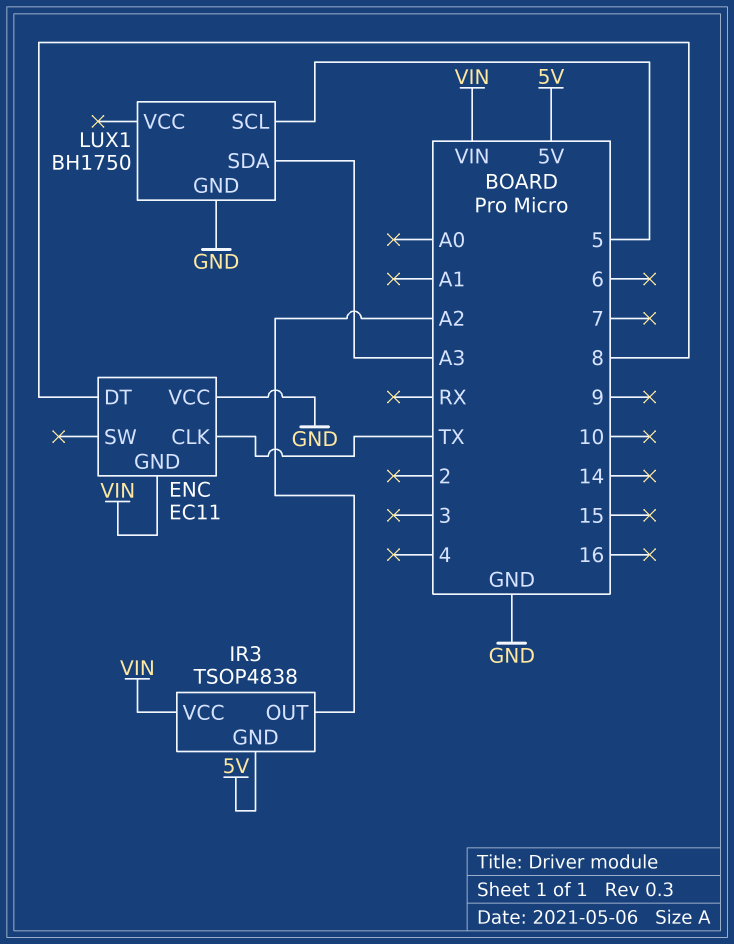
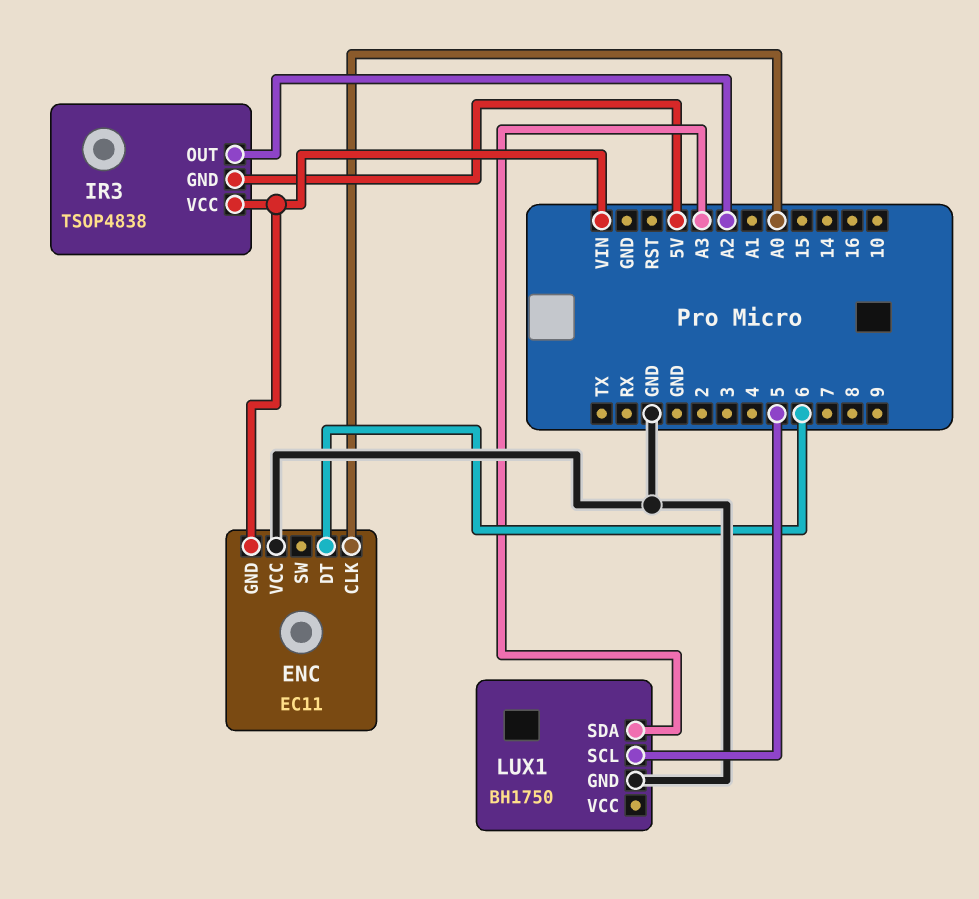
ENC pin CLK: TX -> A0
ENC pin DT: 8 -> 6

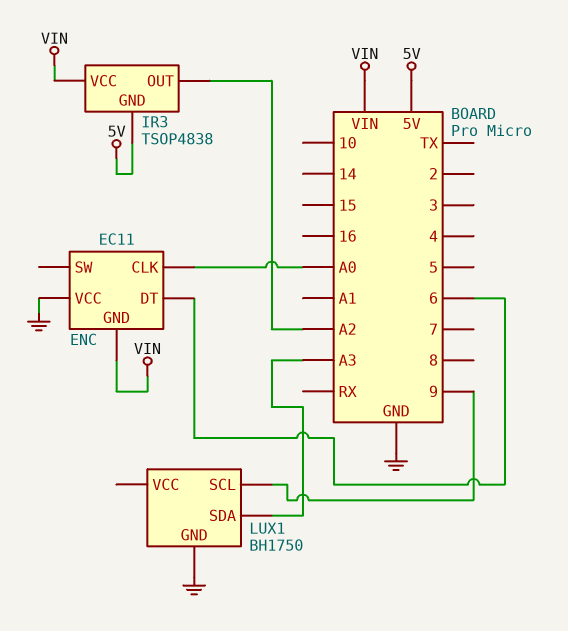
LUX1 pin SCL: 5 -> 9

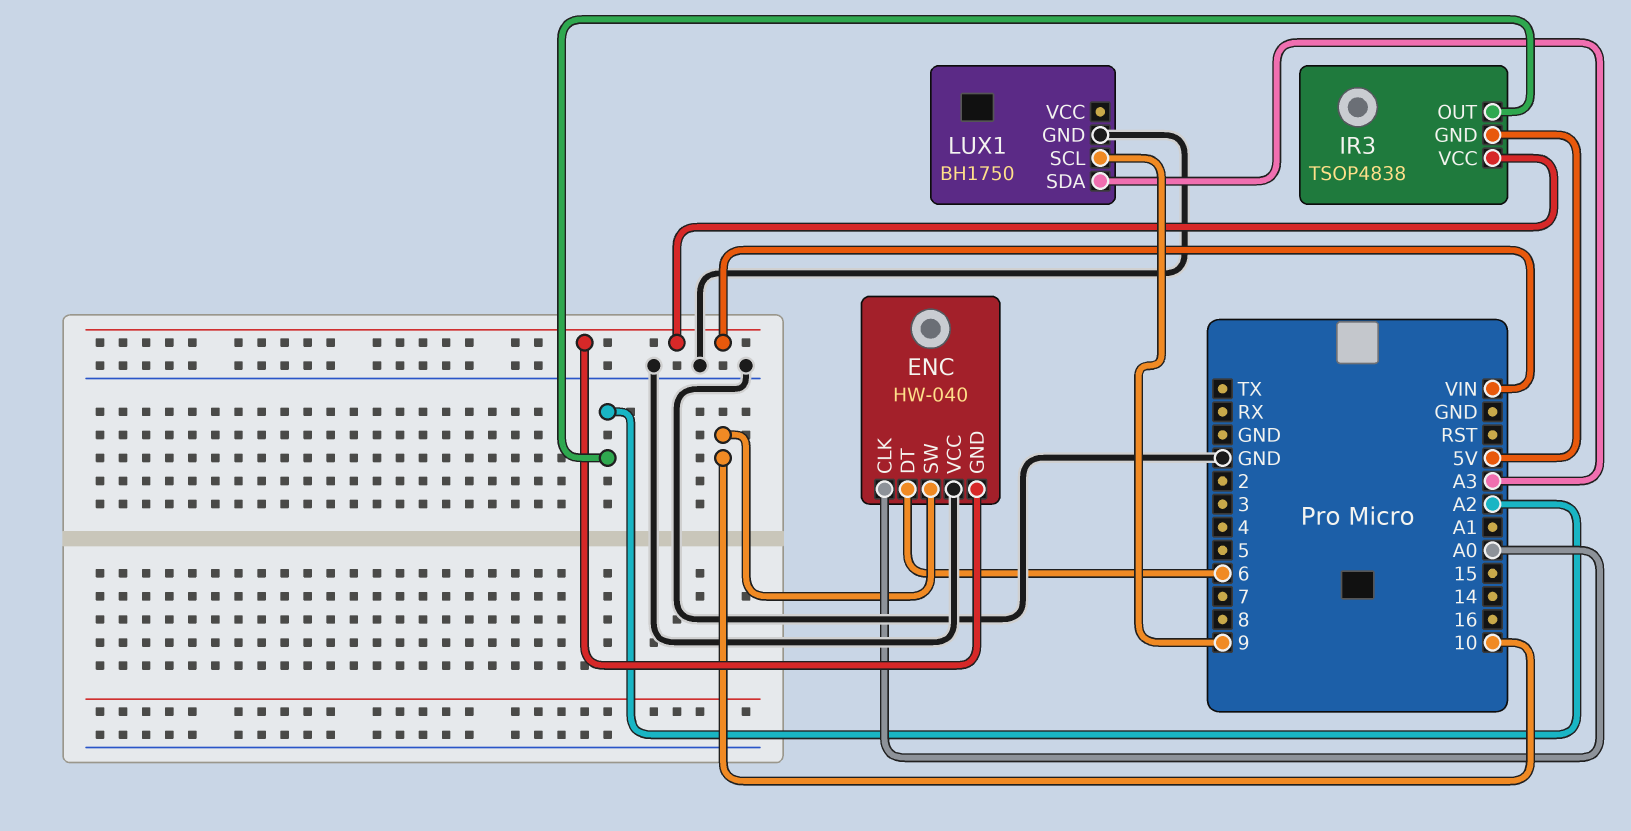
ENC: EC11 -> HW-040
ENC pin SW: none -> 10

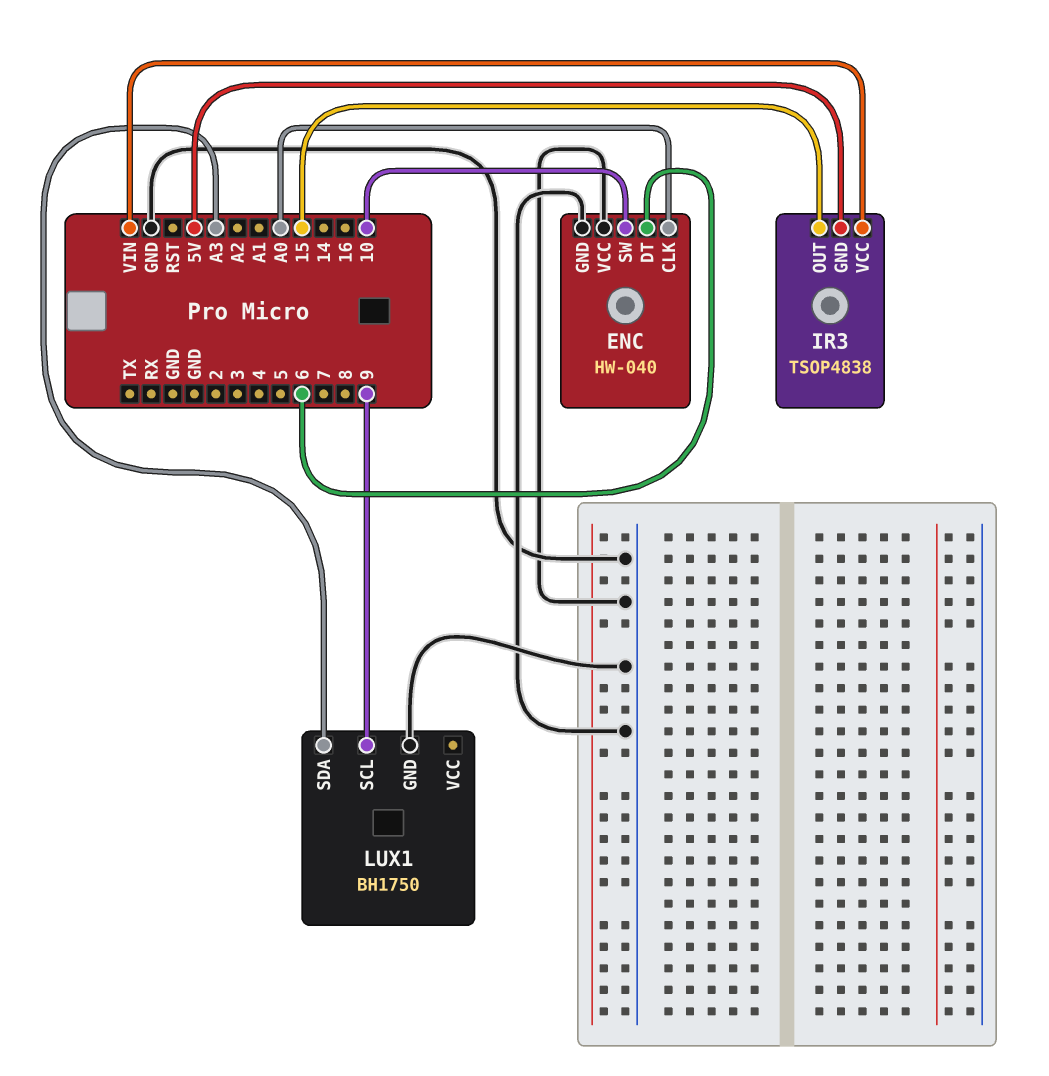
ENC pin GND: VIN -> GND
IR3 pin OUT: A2 -> 15

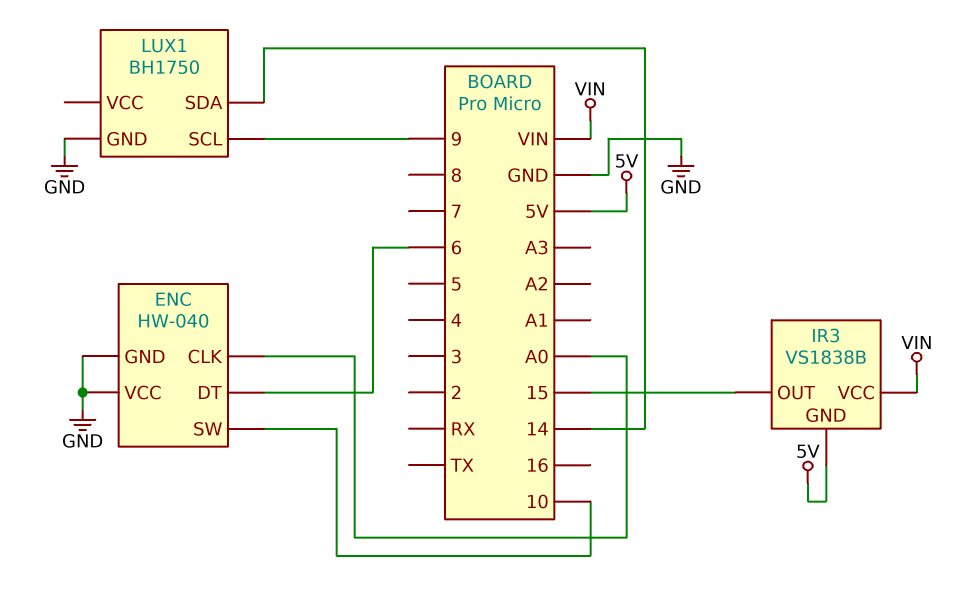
IR3: TSOP4838 -> VS1838B
LUX1 pin SDA: A3 -> 14

